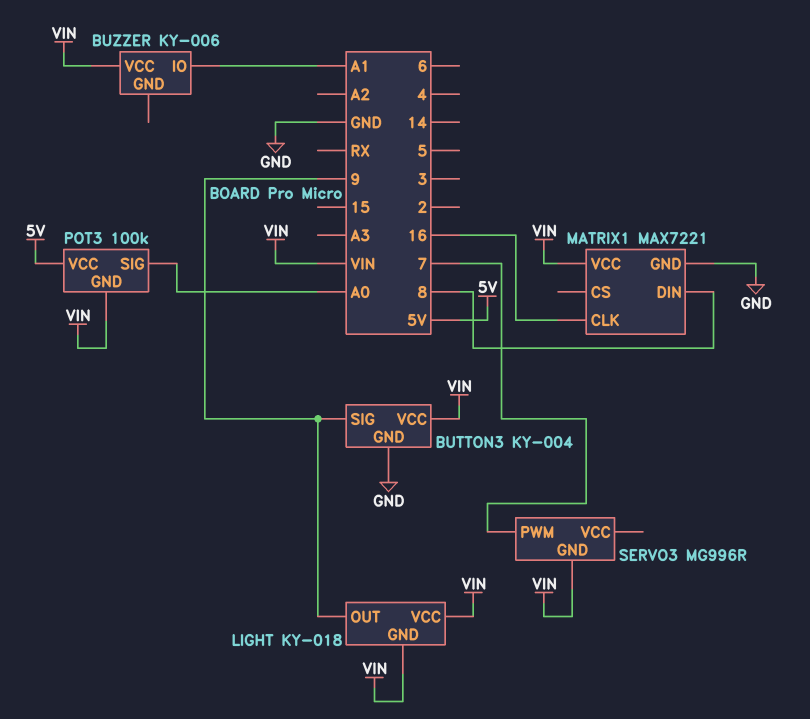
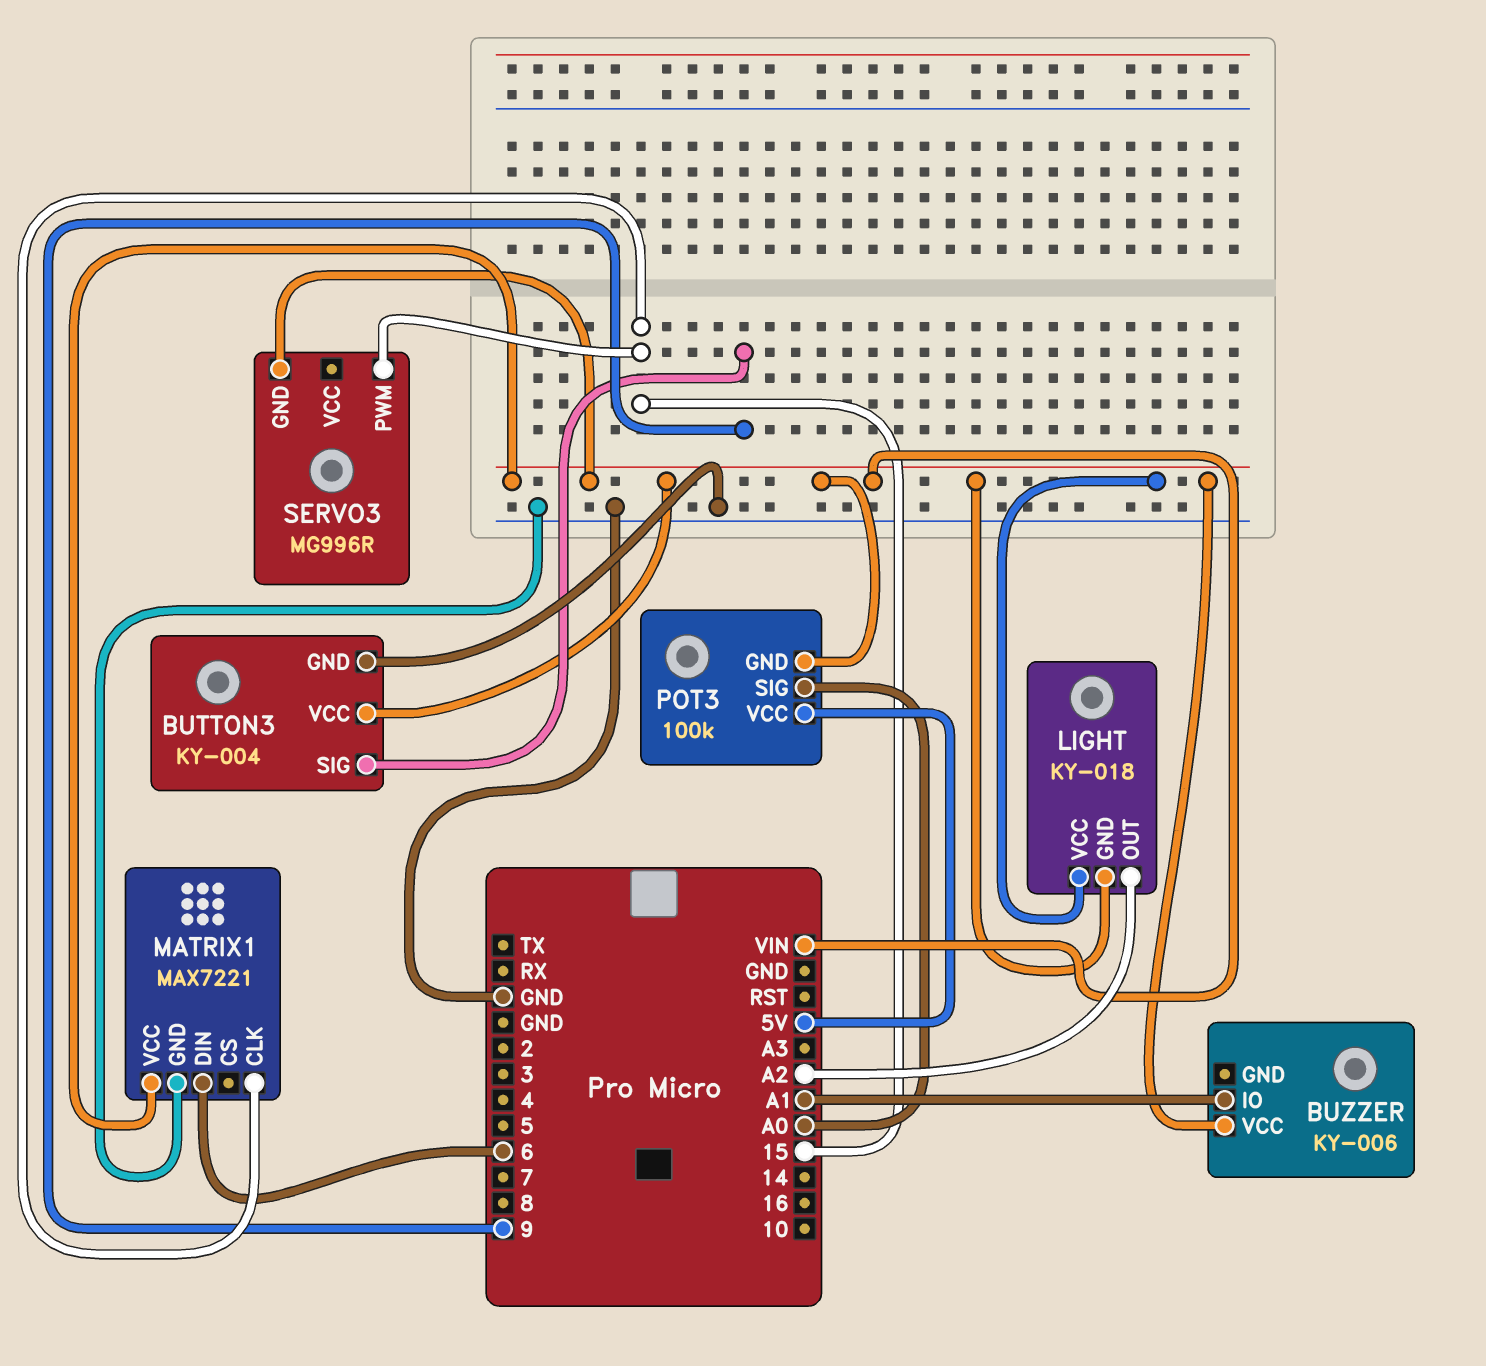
LIGHT pin OUT: 9 -> A2
MATRIX1 pin CLK: 16 -> 15
MATRIX1 pin DIN: 8 -> 6
SERVO3 pin PWM: 7 -> 15

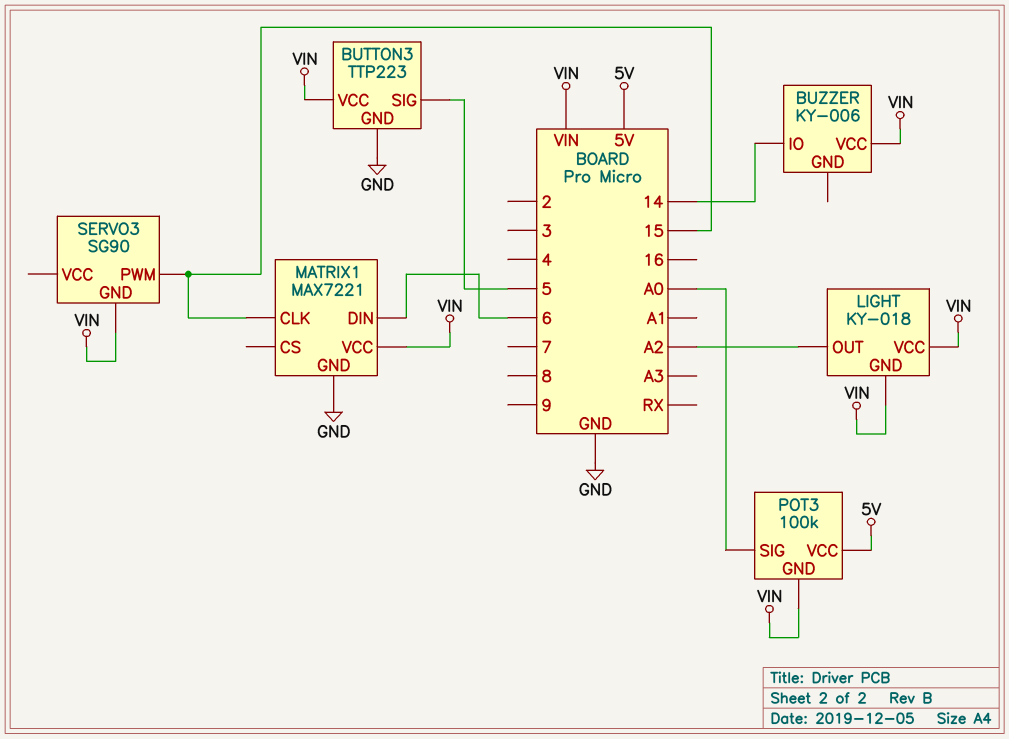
BUTTON3: KY-004 -> TTP223
BUTTON3 pin SIG: 9 -> 5
BUZZER pin IO: A1 -> 14
SERVO3: MG996R -> SG90

